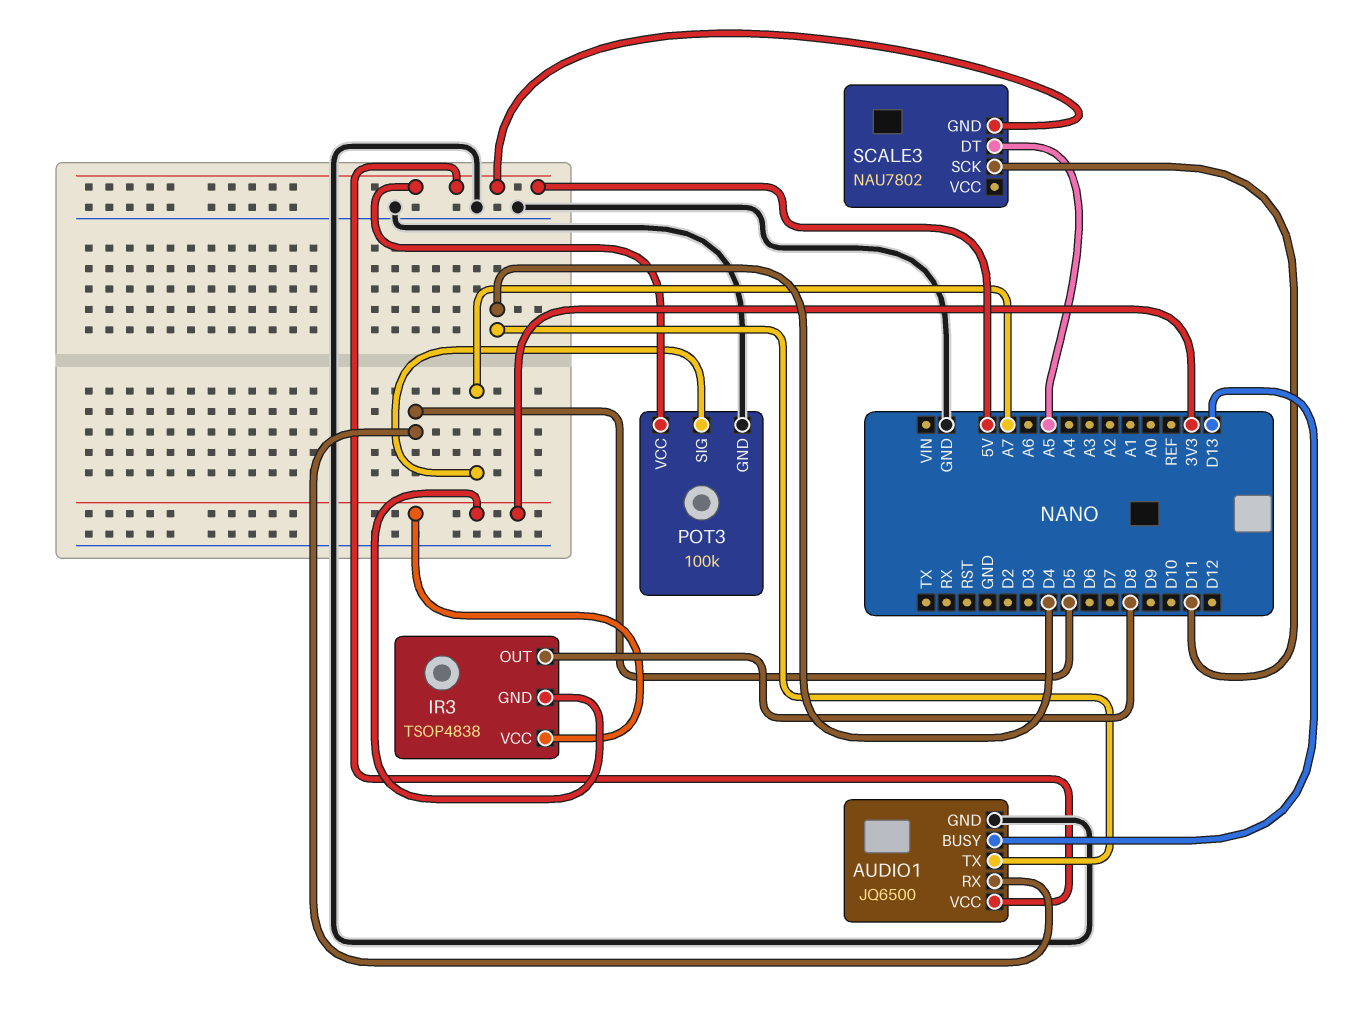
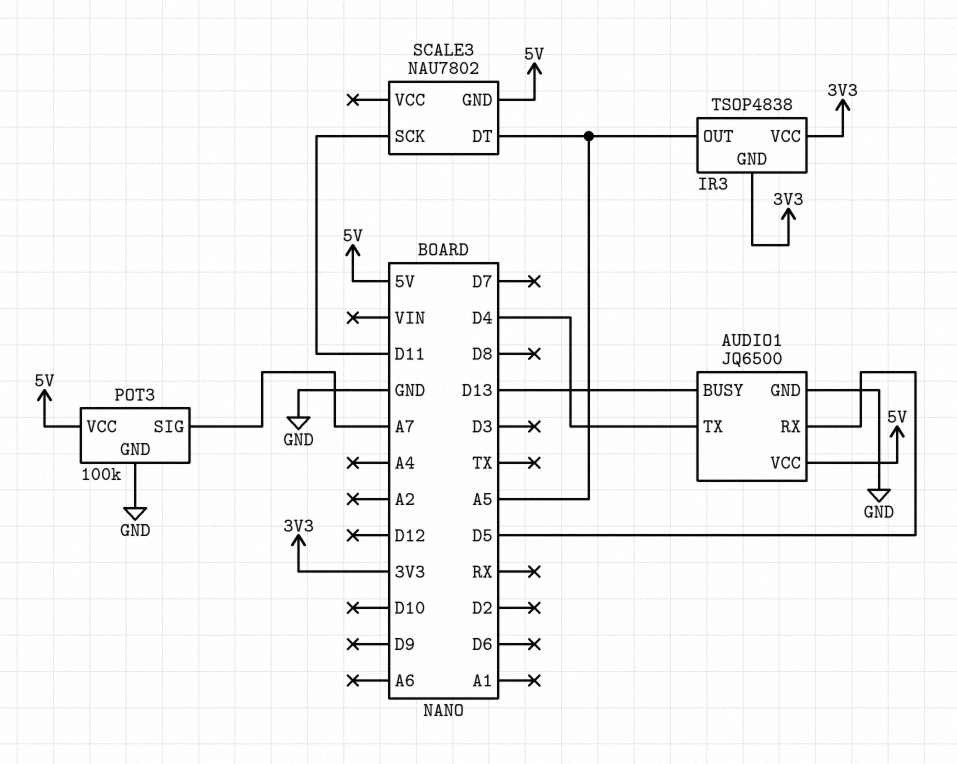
IR3 pin OUT: D8 -> A5

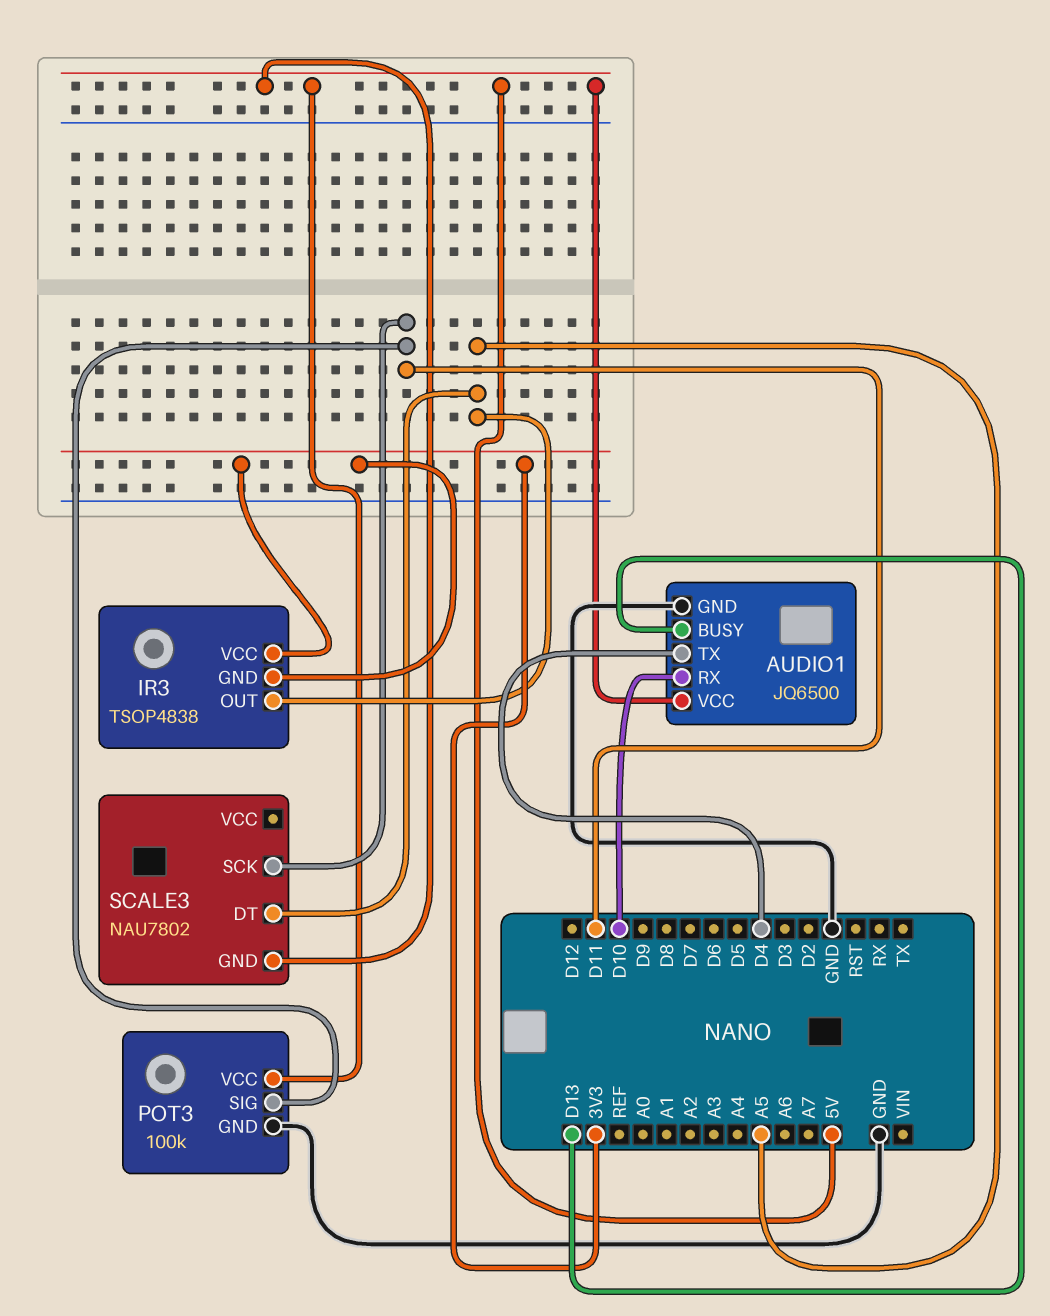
AUDIO1 pin RX: D5 -> D10
POT3 pin SIG: A7 -> D11

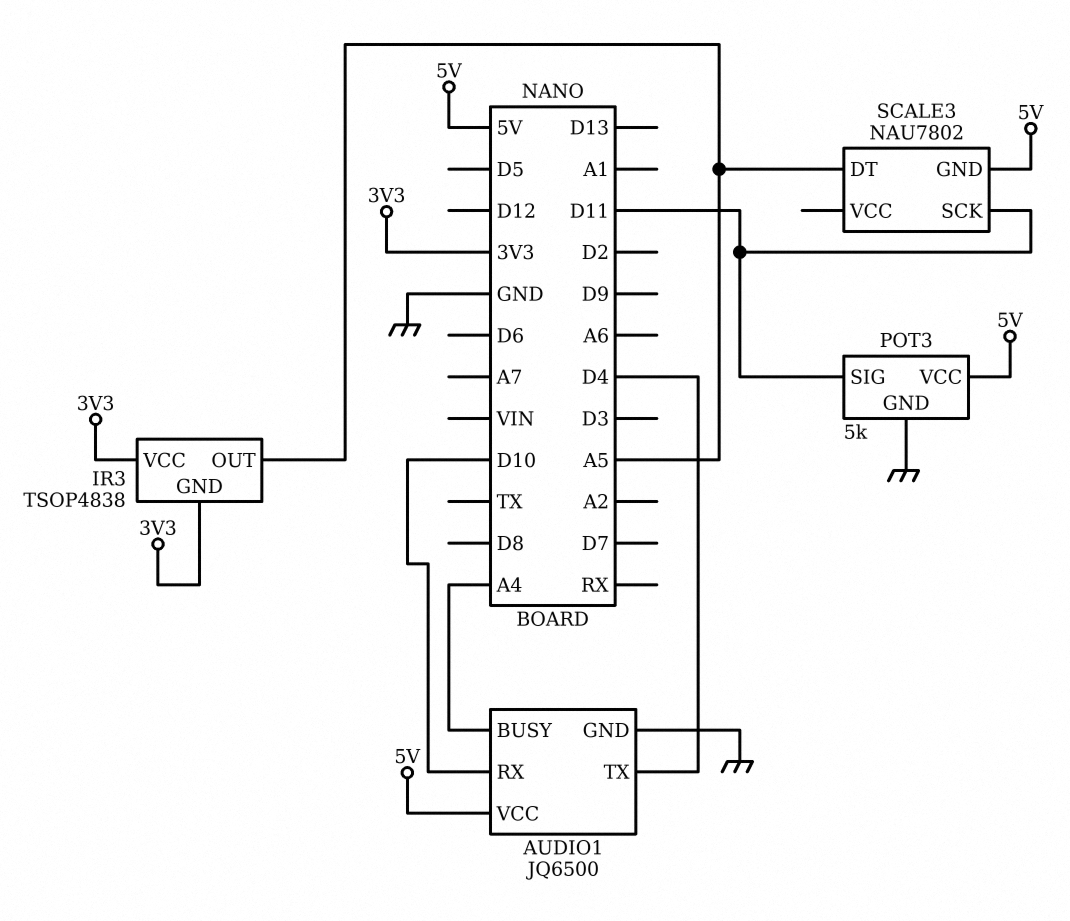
AUDIO1 pin BUSY: D13 -> A4
POT3: 100k -> 5k

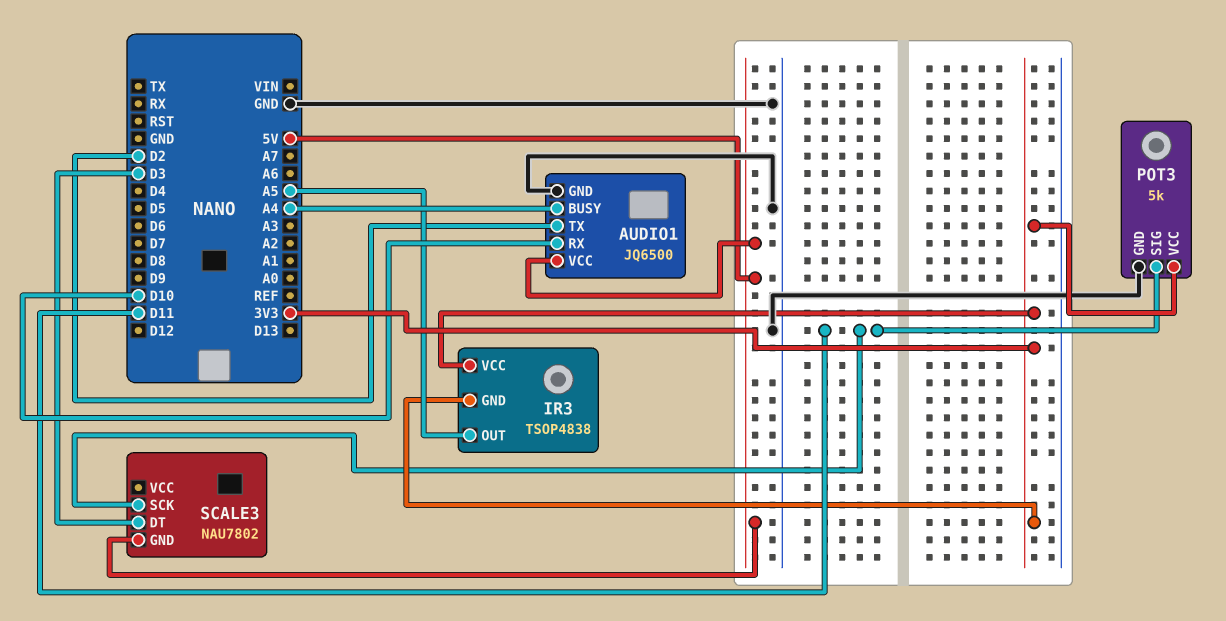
AUDIO1 pin TX: D4 -> D2
POT3 pin VCC: 5V -> 3V3
SCALE3 pin DT: A5 -> D3

